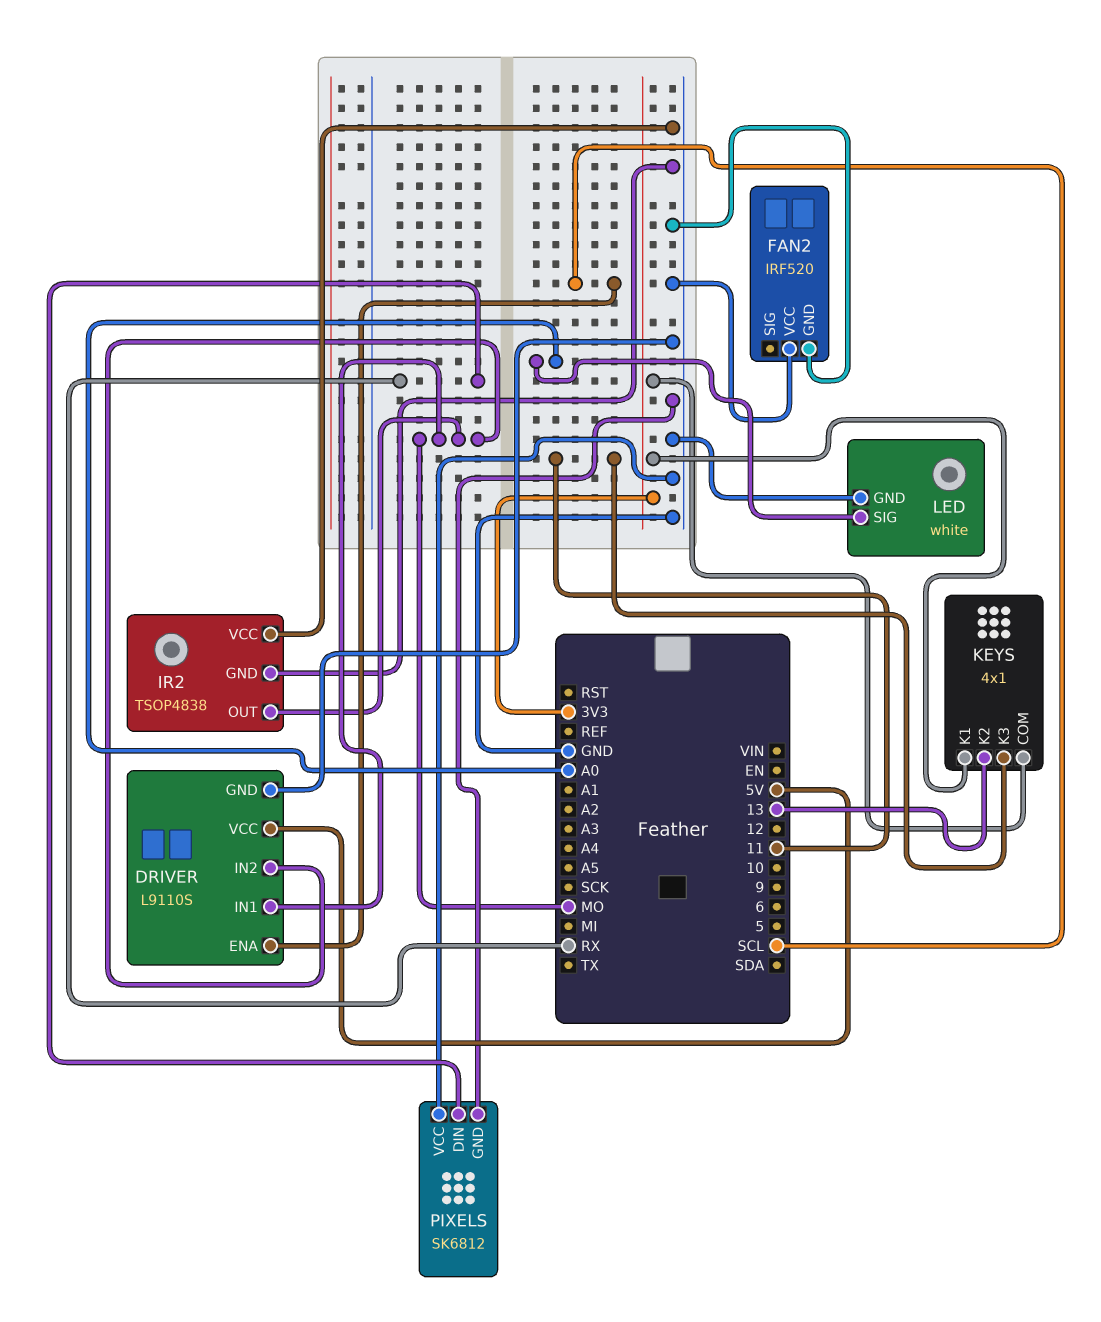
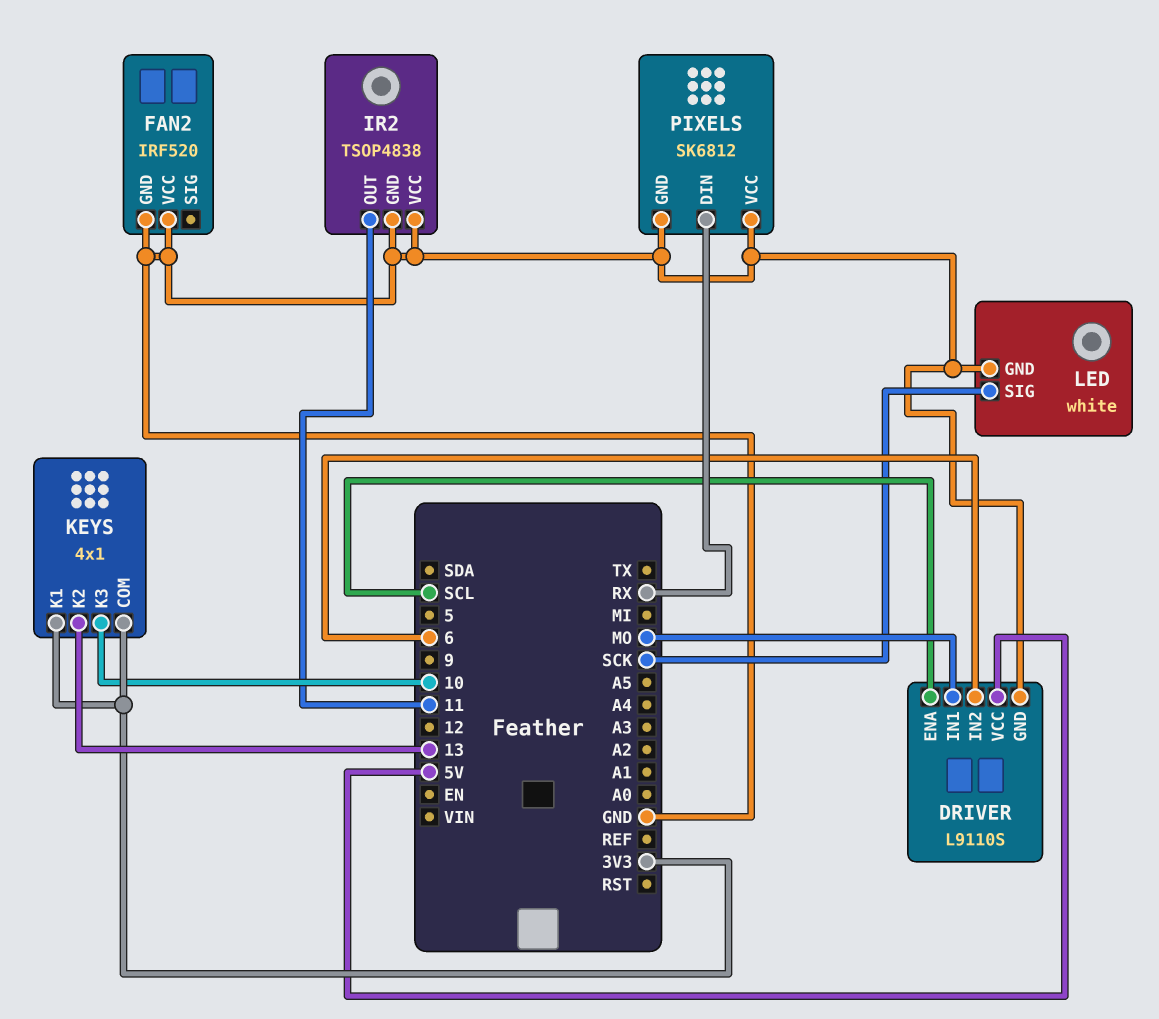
DRIVER pin IN2: MO -> 6
IR2 pin OUT: MO -> 11
KEYS pin K3: 11 -> 10
LED pin SIG: A0 -> SCK

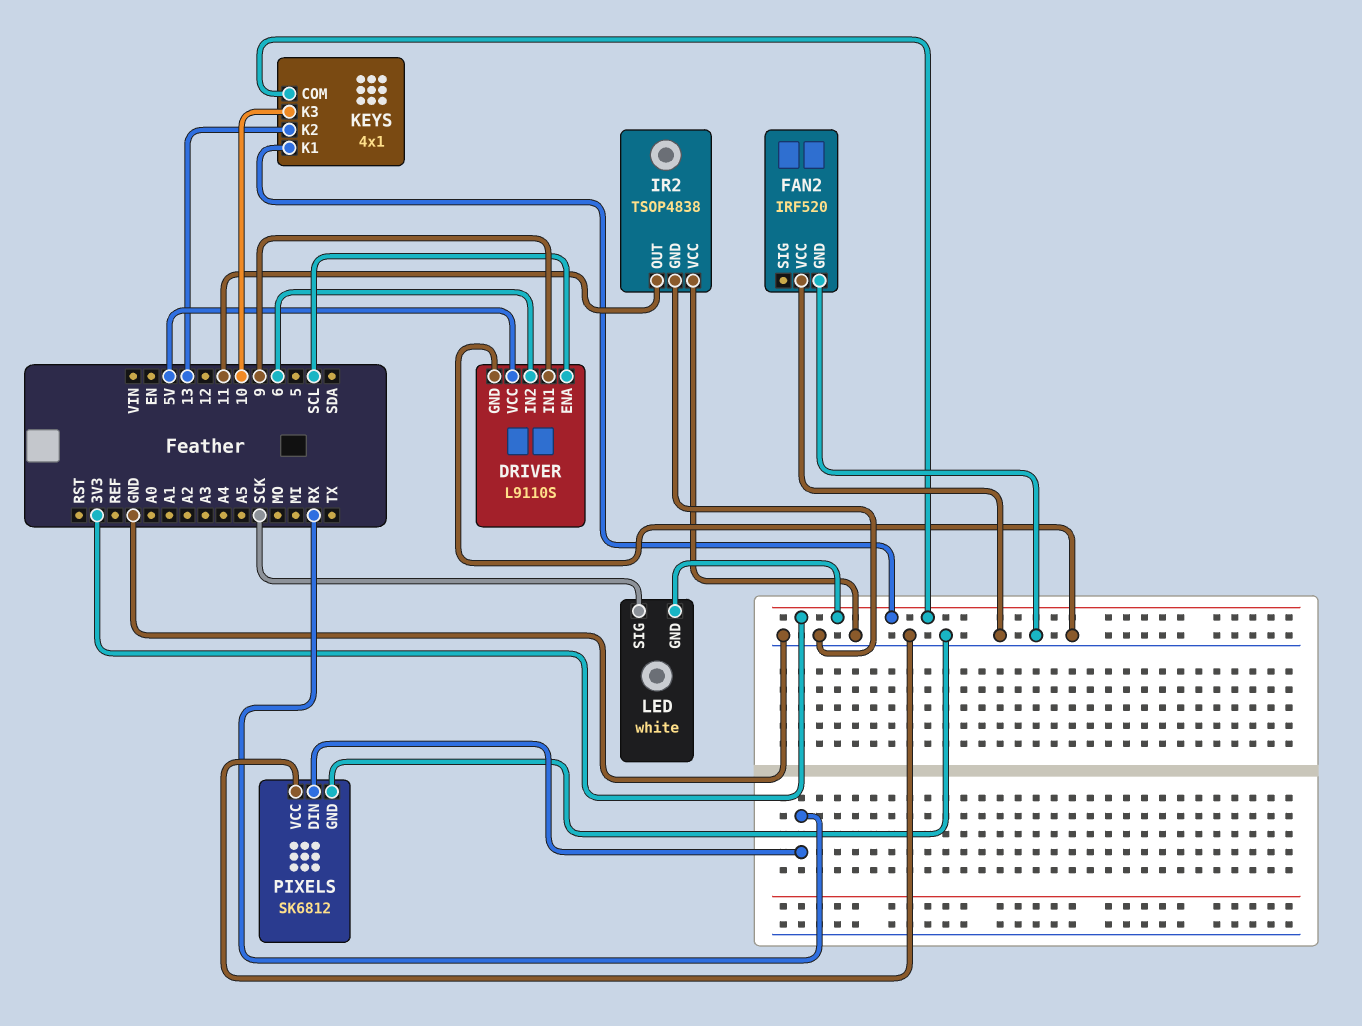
DRIVER pin IN1: MO -> 9
LED pin GND: GND -> 3V3

